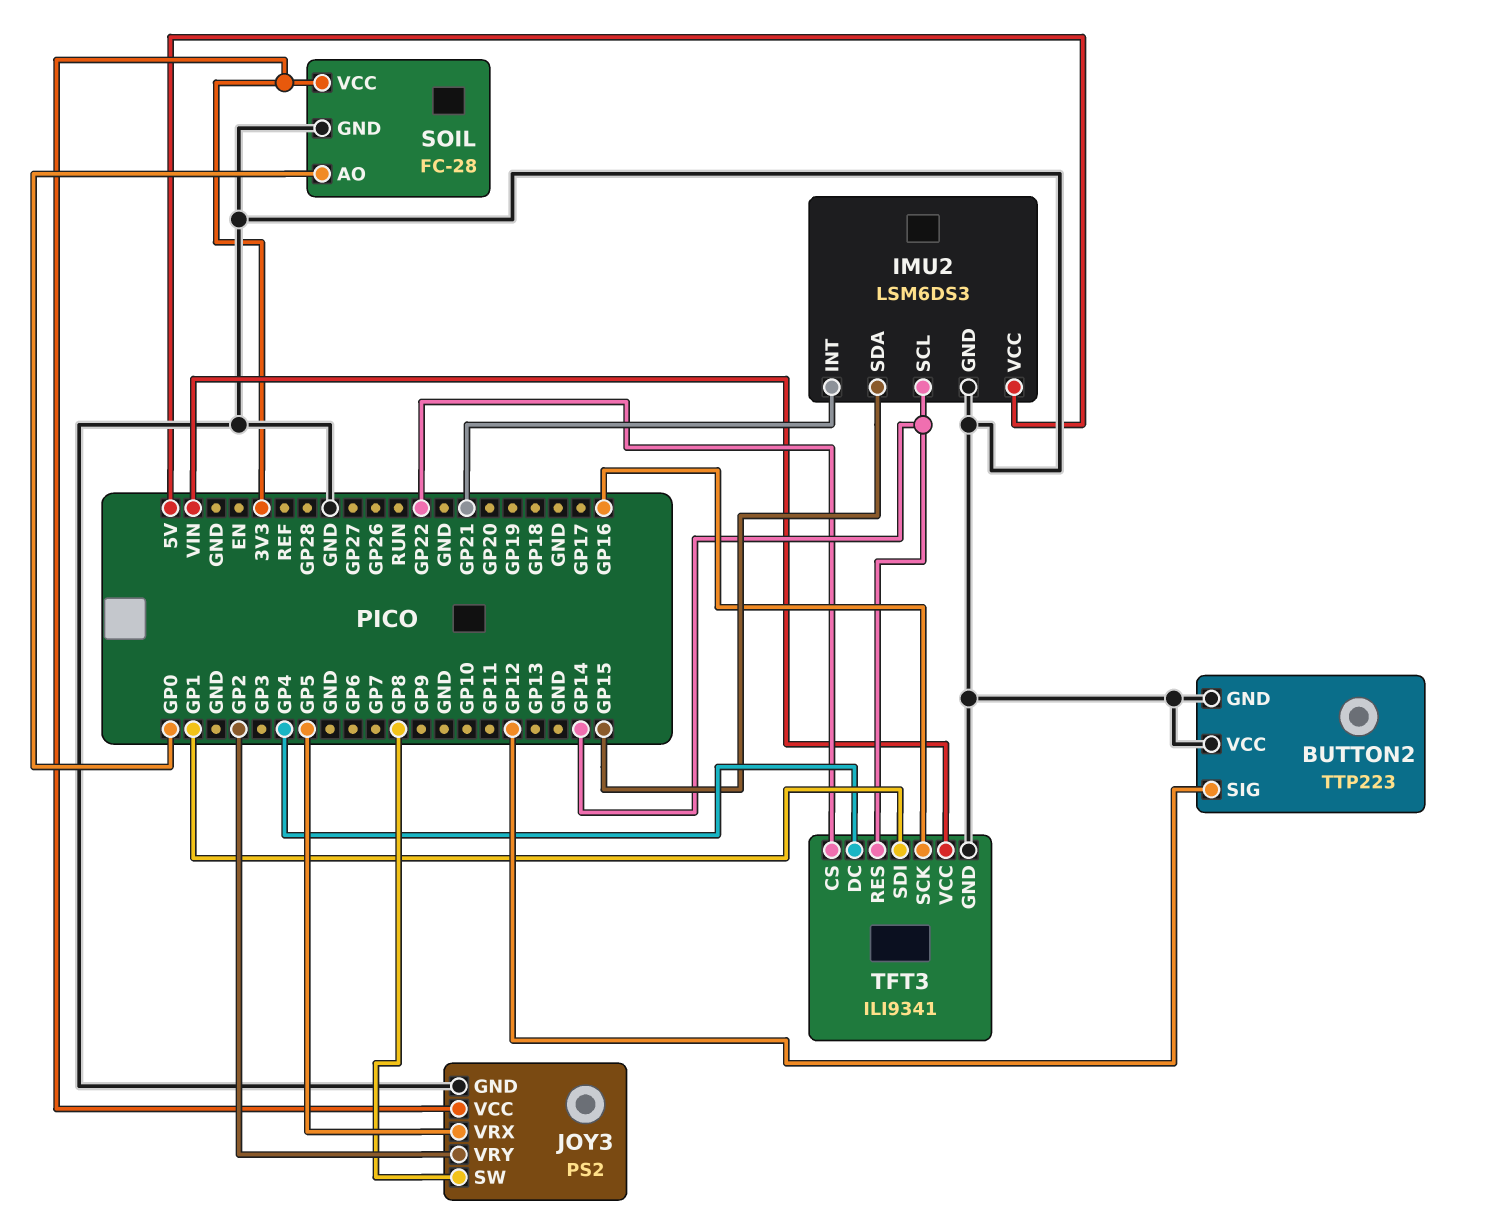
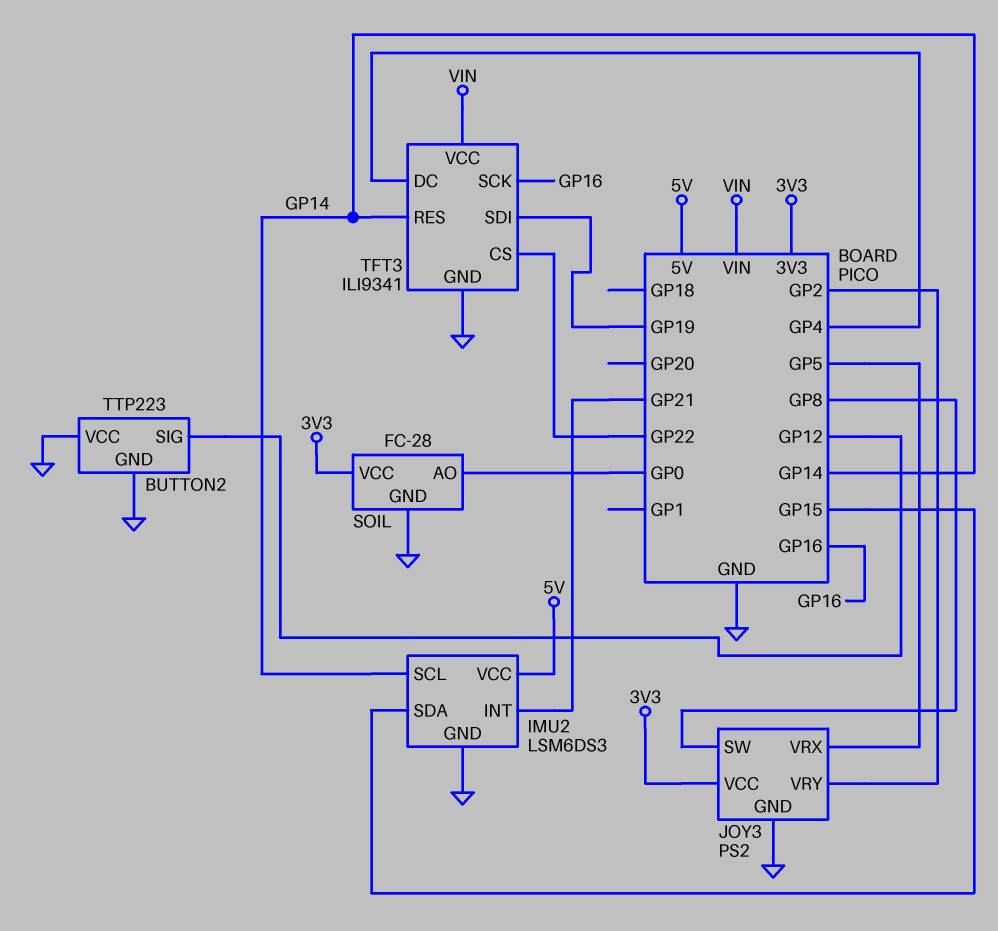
TFT3 pin SDI: GP1 -> GP19

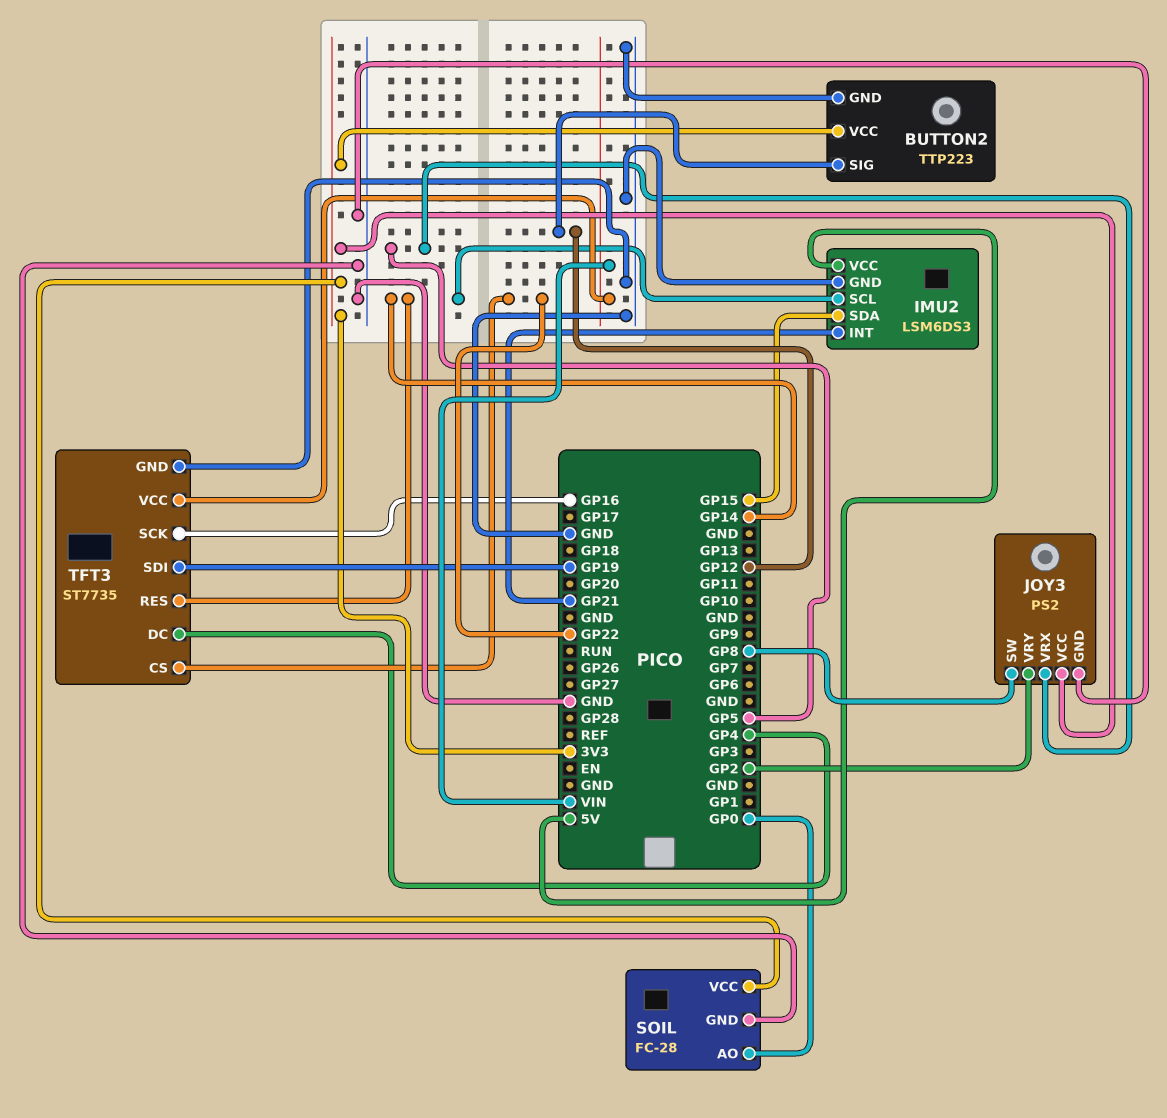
BUTTON2 pin VCC: GND -> 3V3
TFT3: ILI9341 -> ST7735

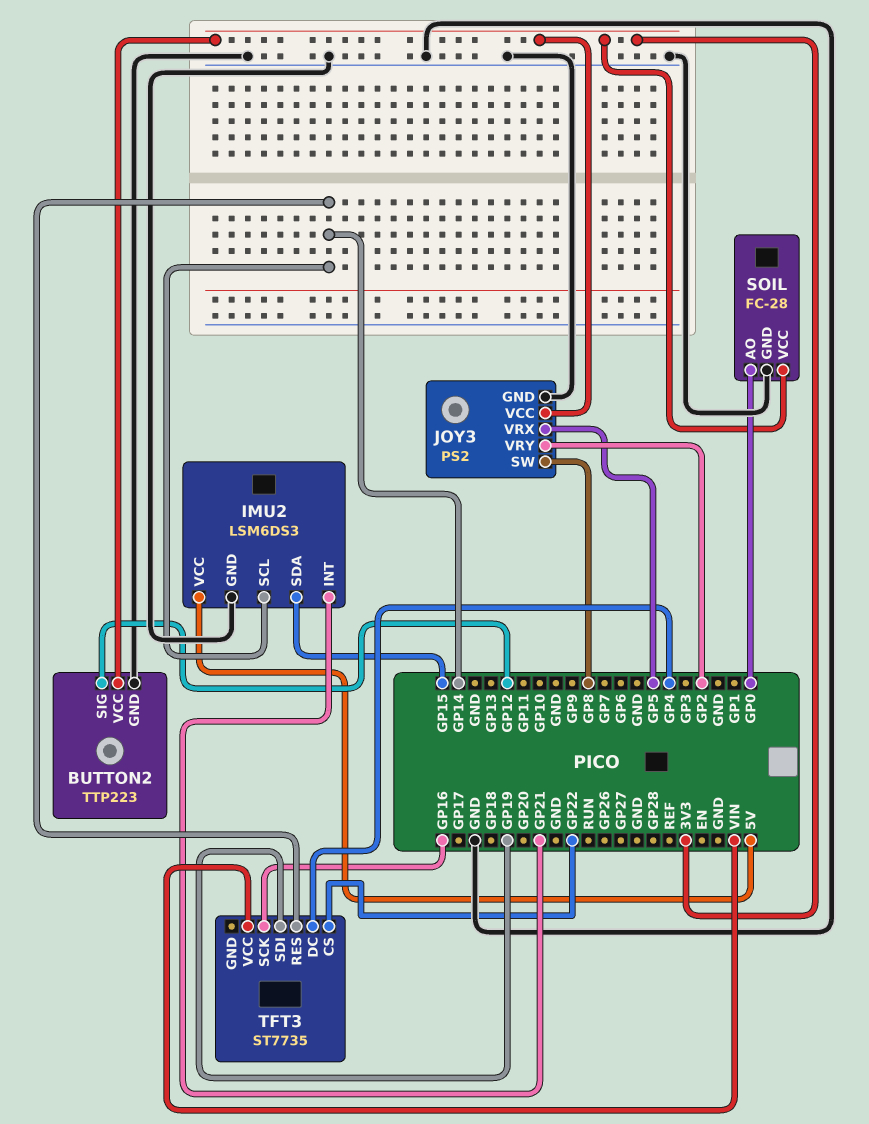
TFT3 pin GND: GND -> none

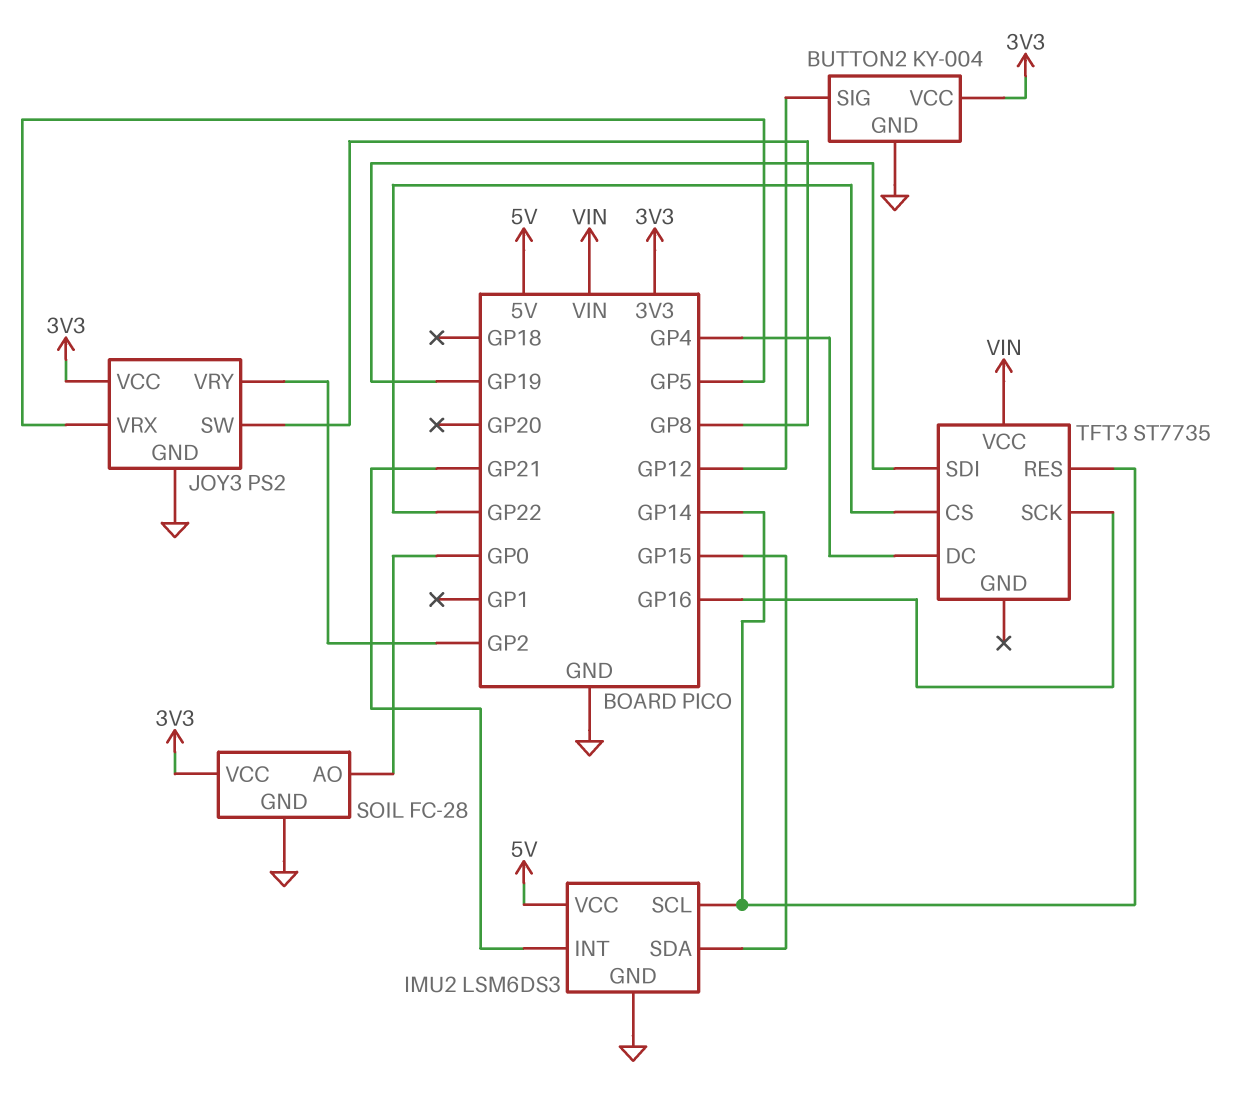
BUTTON2: TTP223 -> KY-004

